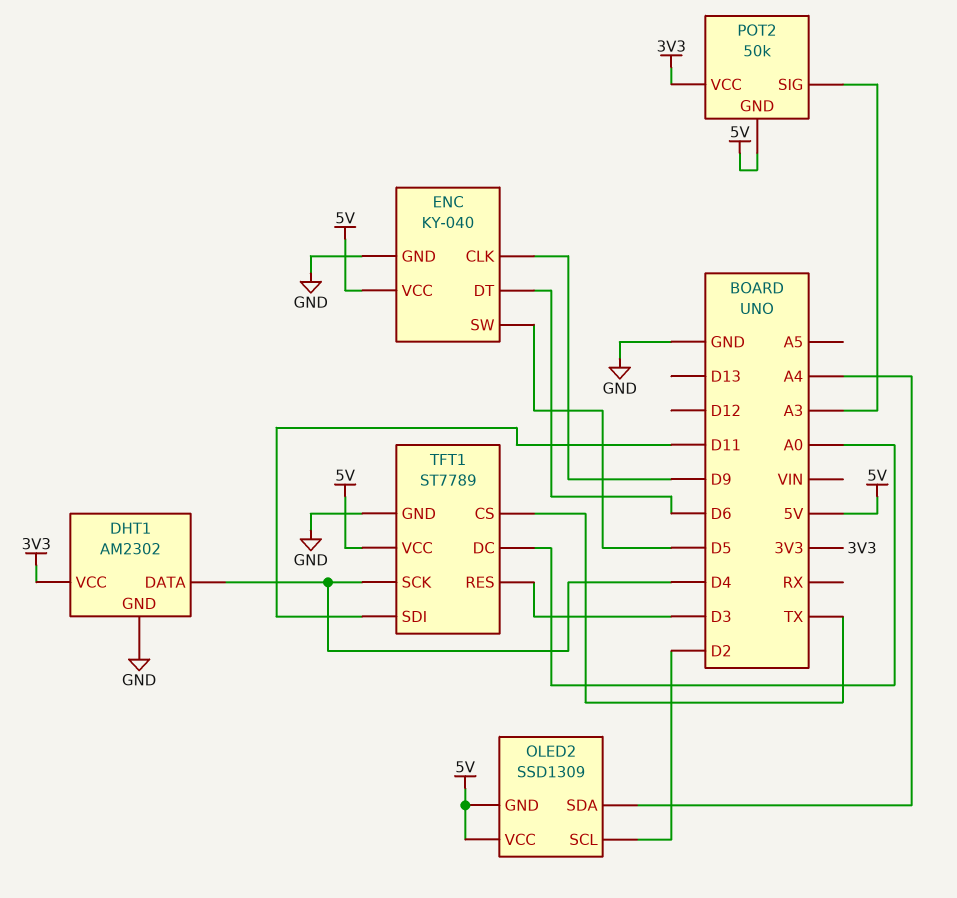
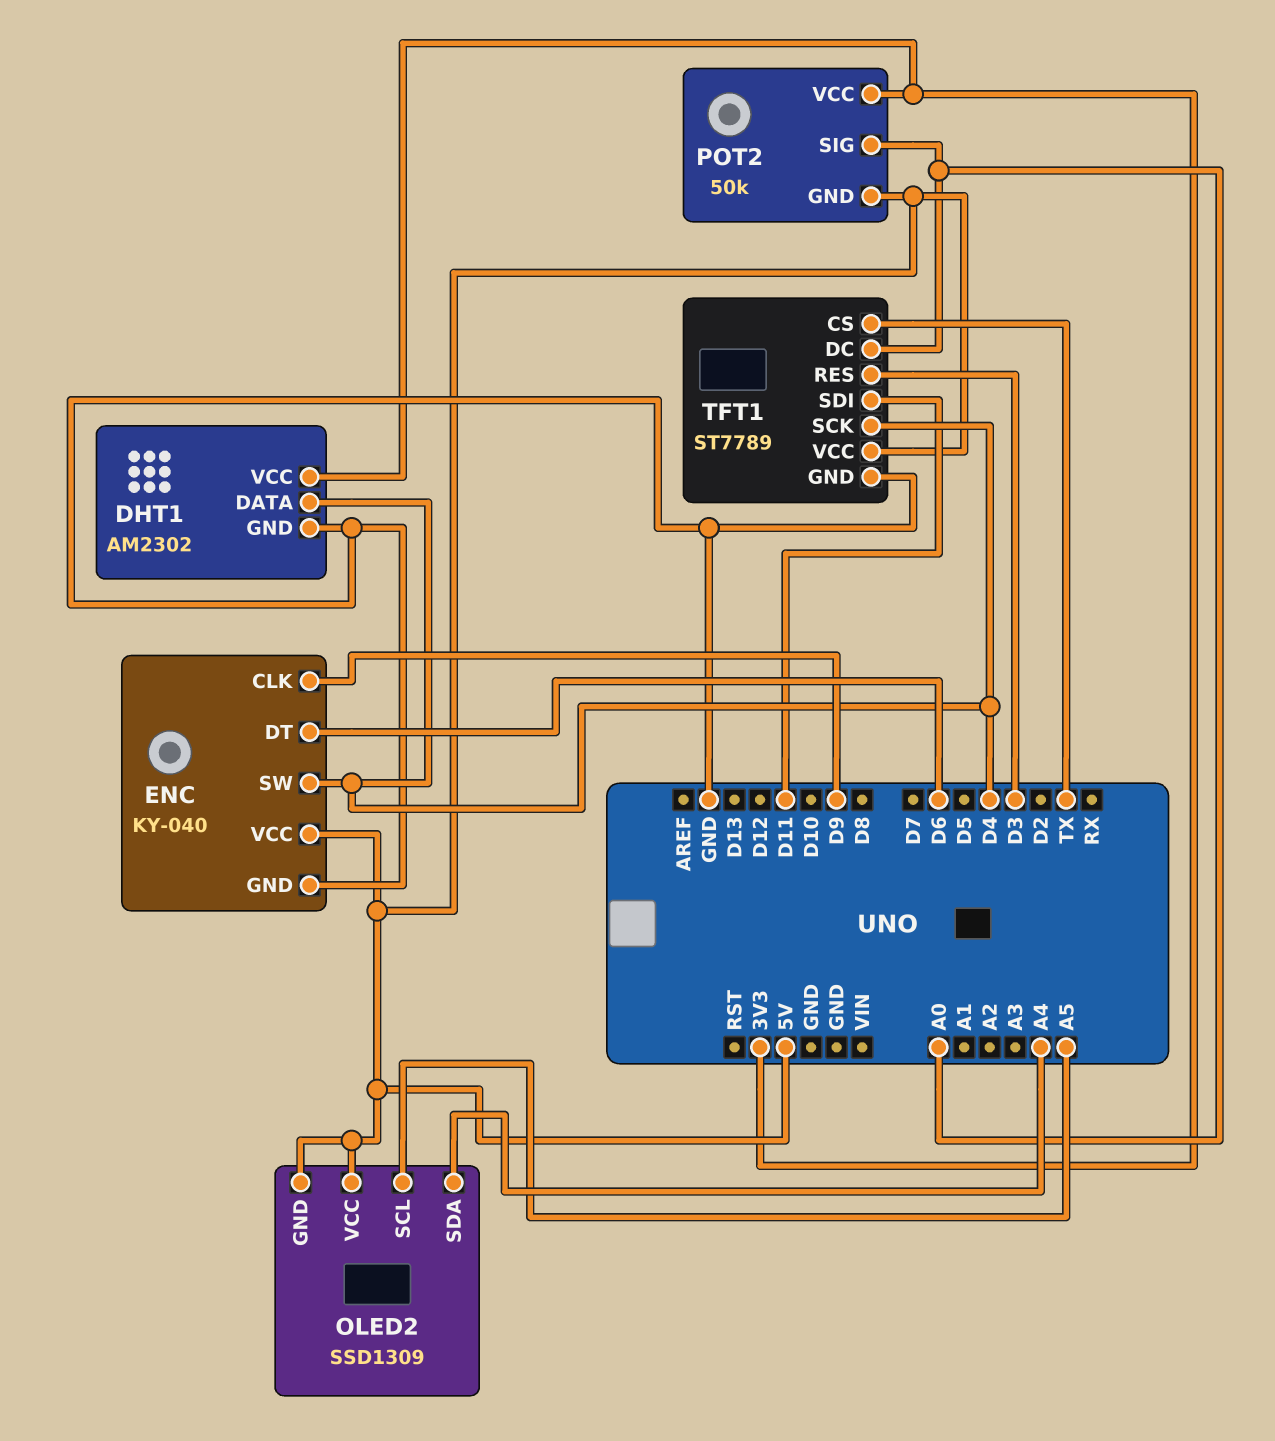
ENC pin SW: D5 -> D4
OLED2 pin SCL: D2 -> A5
POT2 pin SIG: A3 -> A0

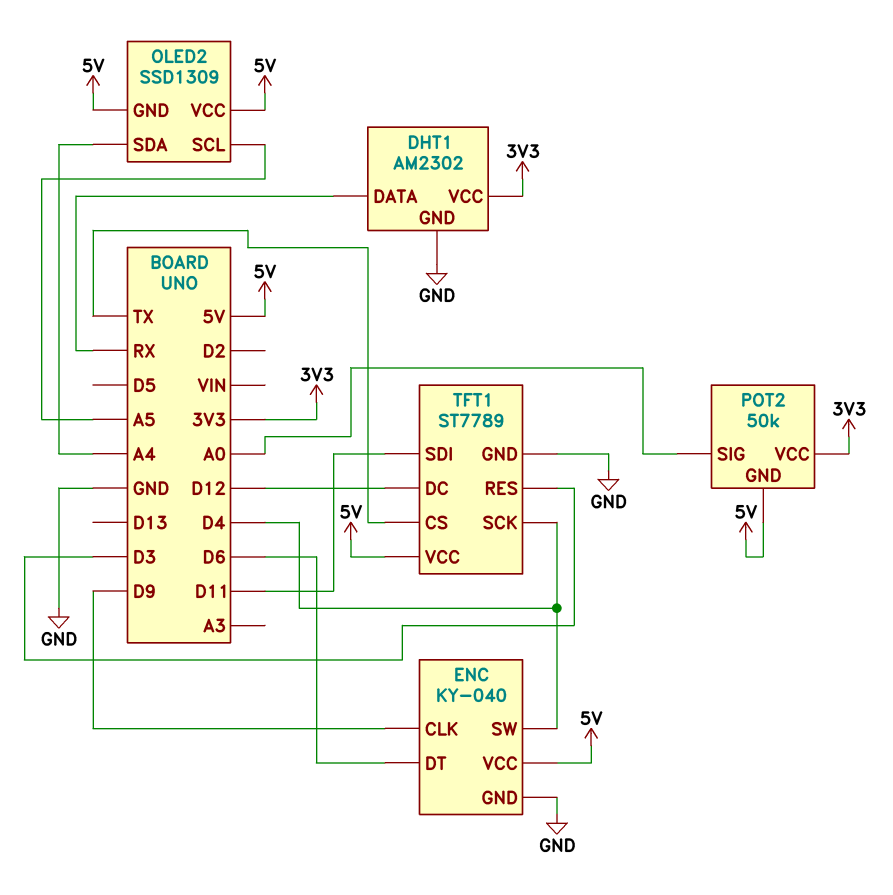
DHT1 pin DATA: D4 -> RX
TFT1 pin DC: A0 -> D12

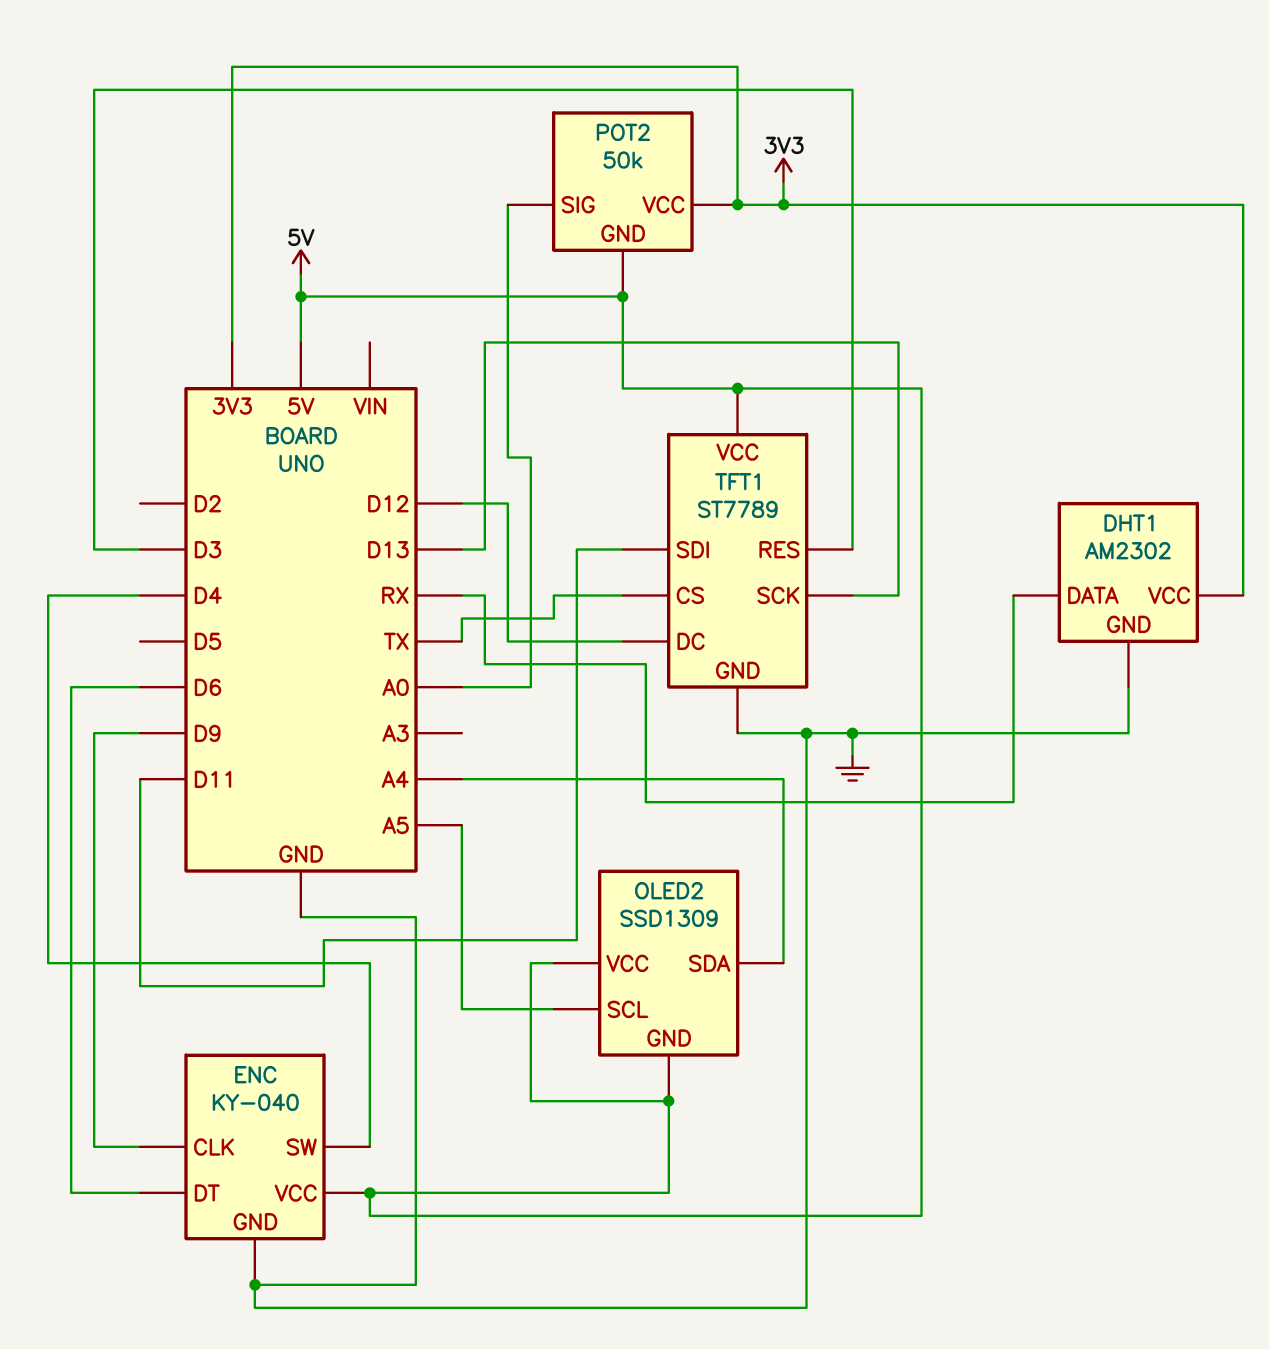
TFT1 pin SCK: D4 -> D13

